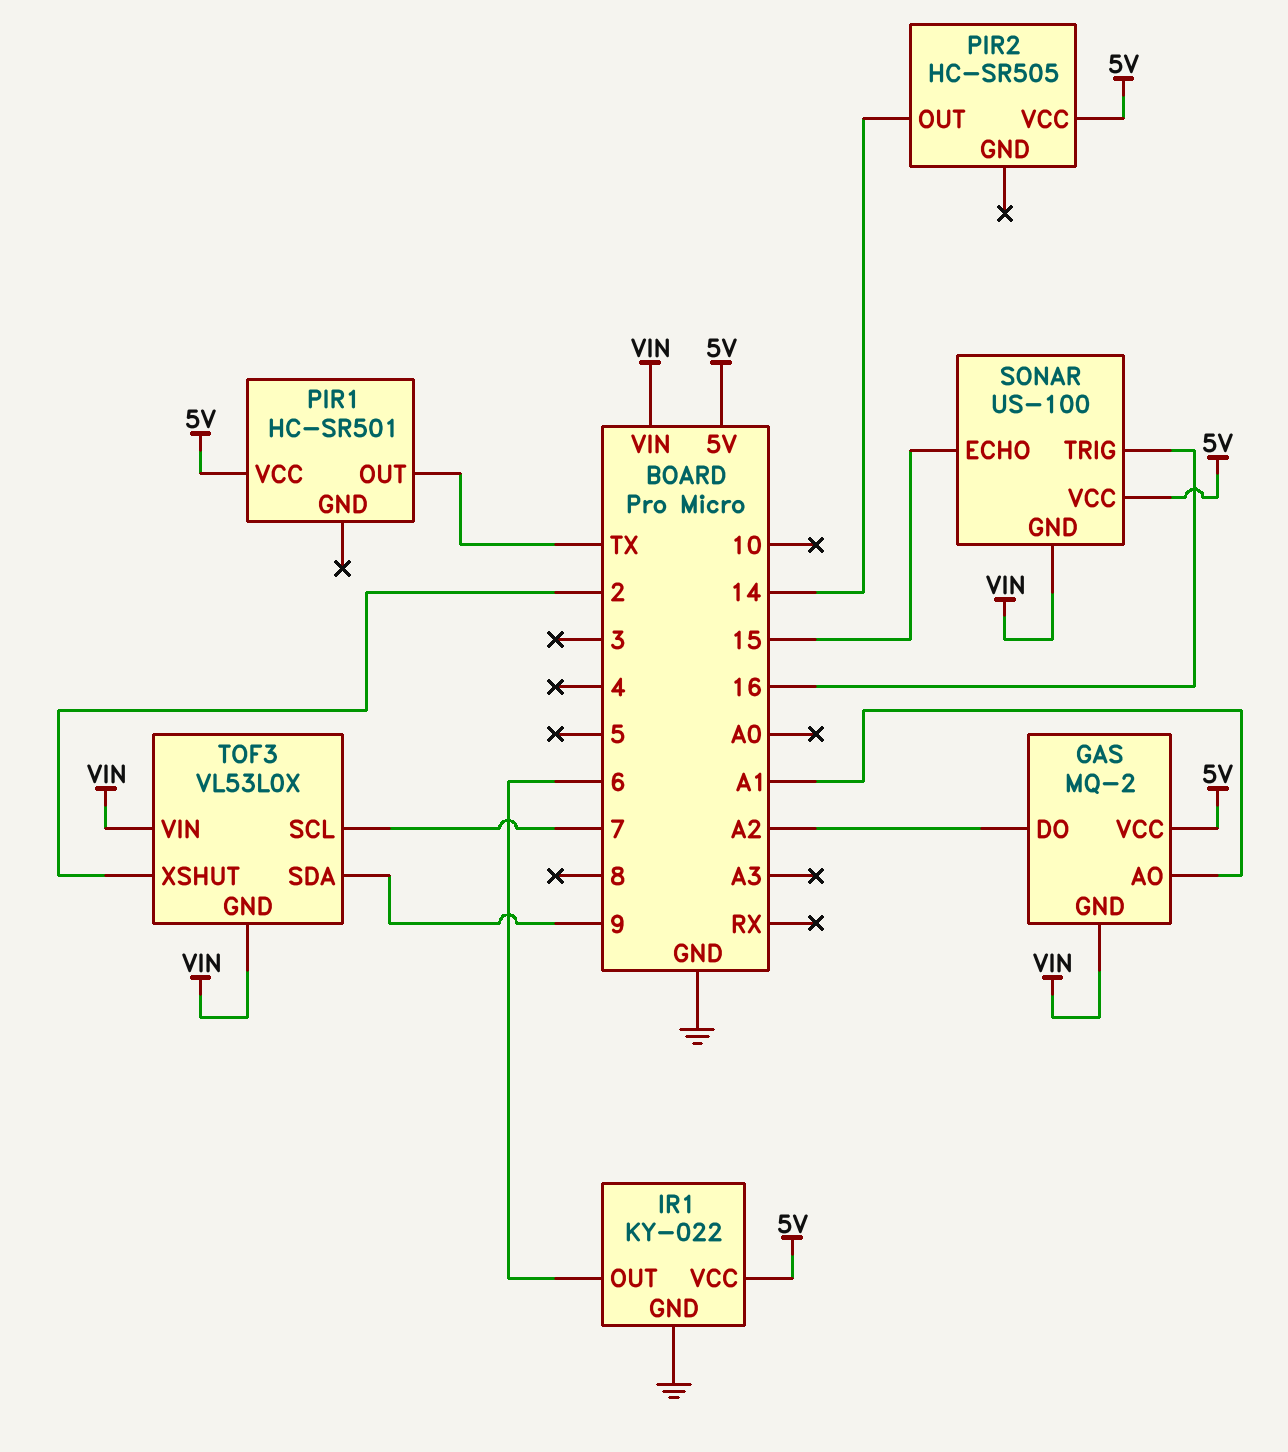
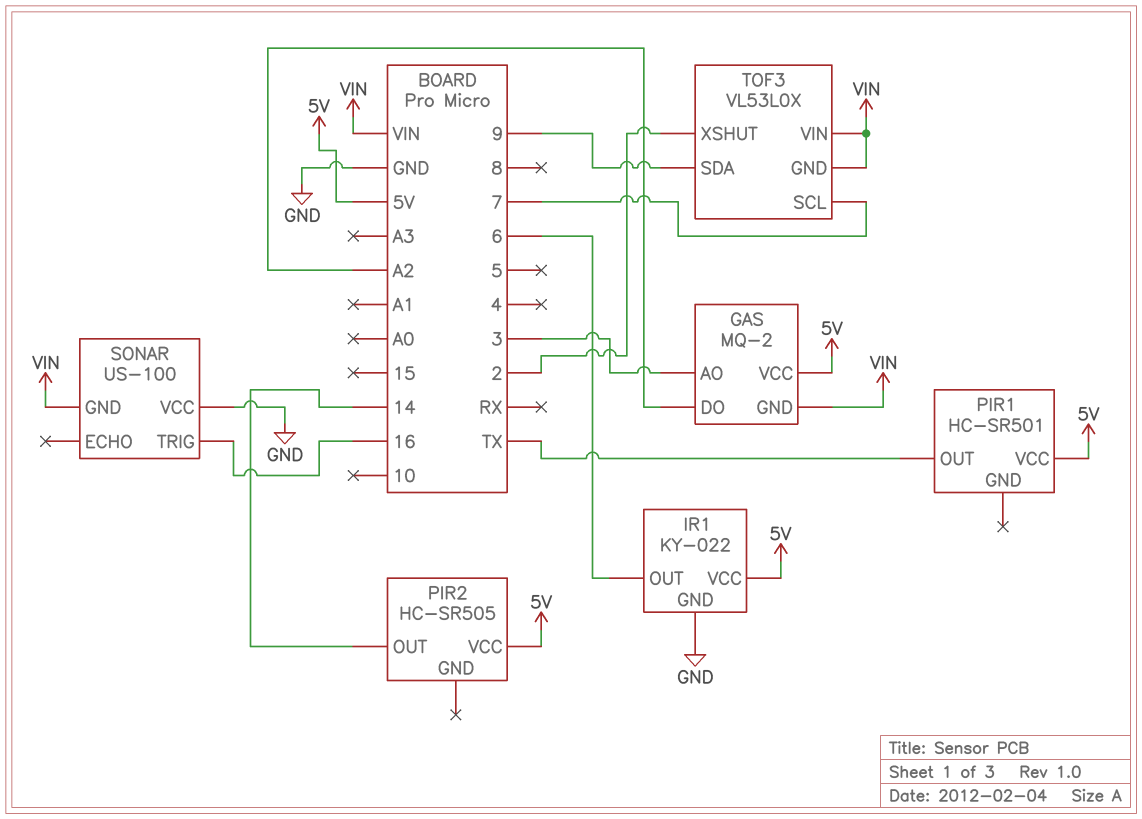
GAS pin AO: A1 -> 3
SONAR pin ECHO: 15 -> none
SONAR pin VCC: 5V -> GND

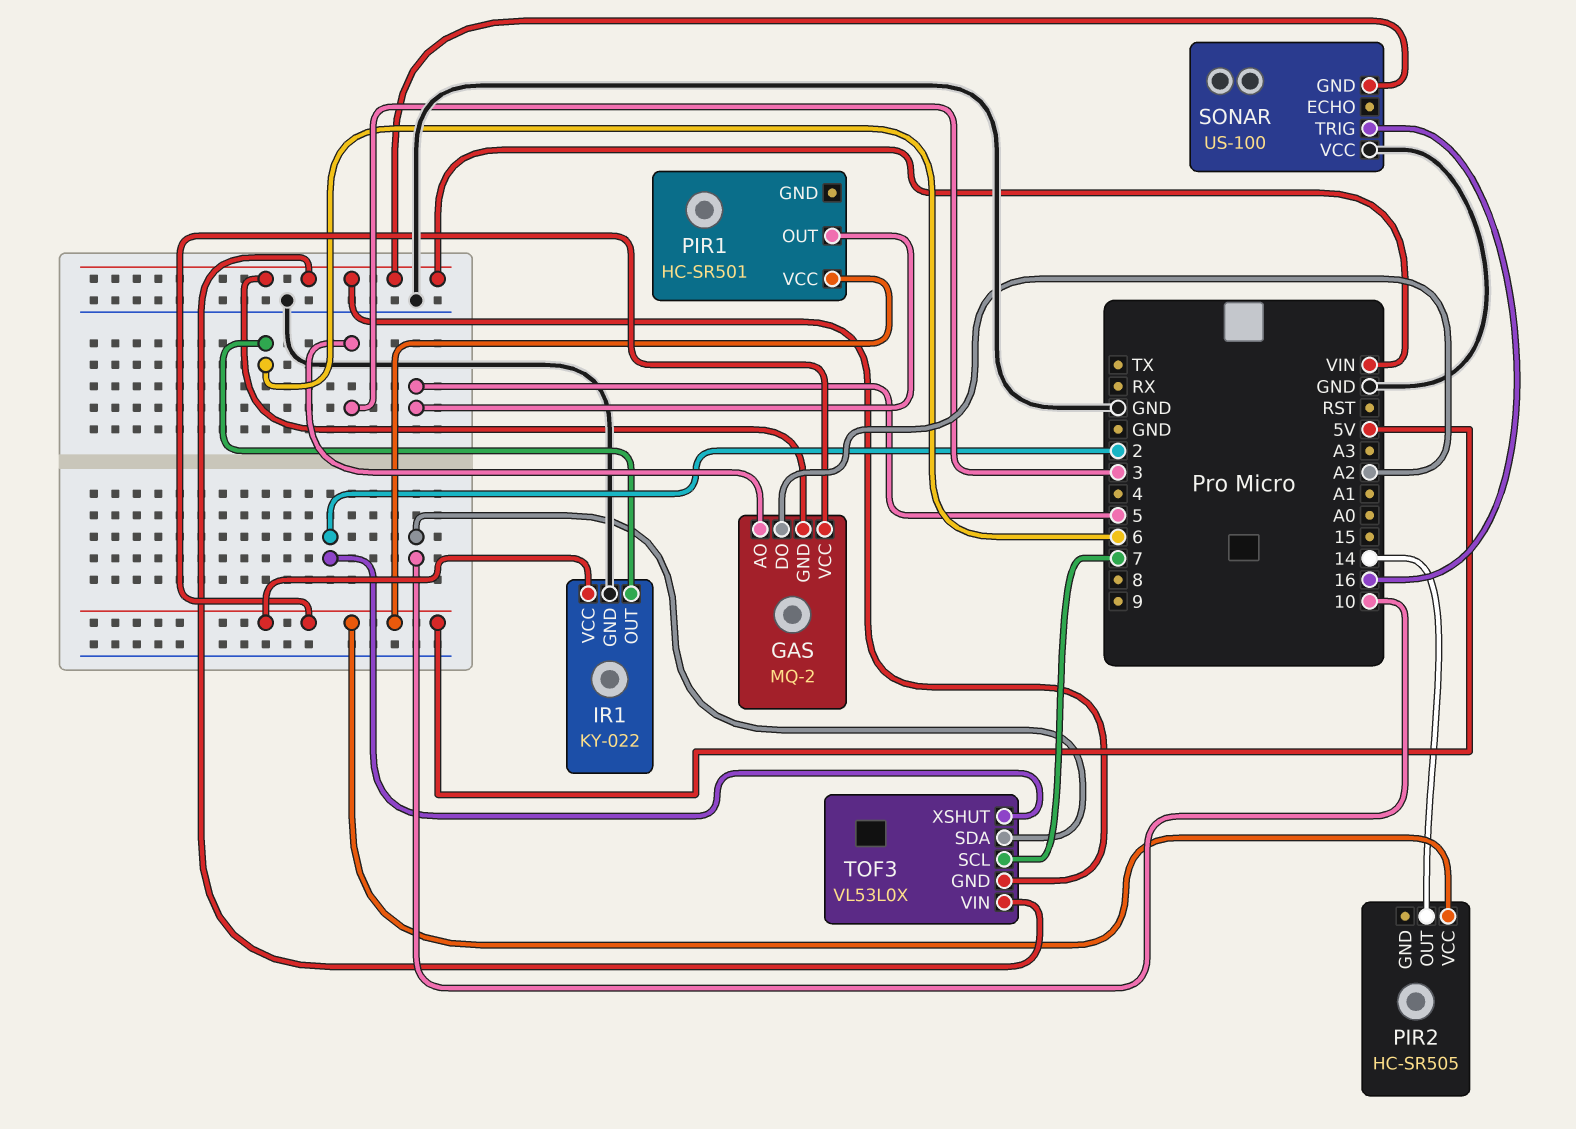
PIR1 pin OUT: TX -> 5
TOF3 pin SDA: 9 -> 10

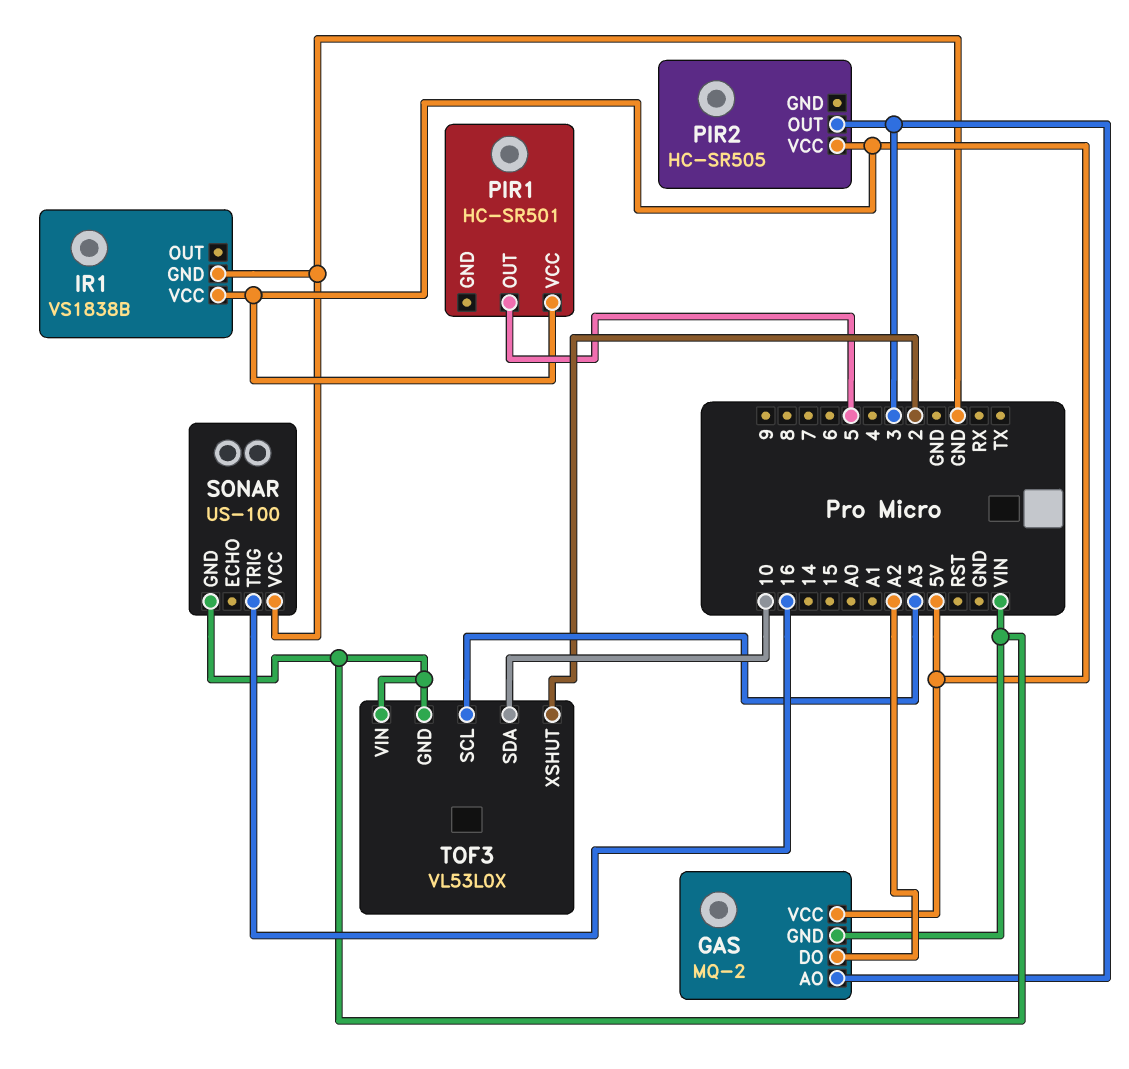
IR1: KY-022 -> VS1838B
IR1 pin OUT: 6 -> none
PIR2 pin OUT: 14 -> 3
TOF3 pin SCL: 7 -> A3

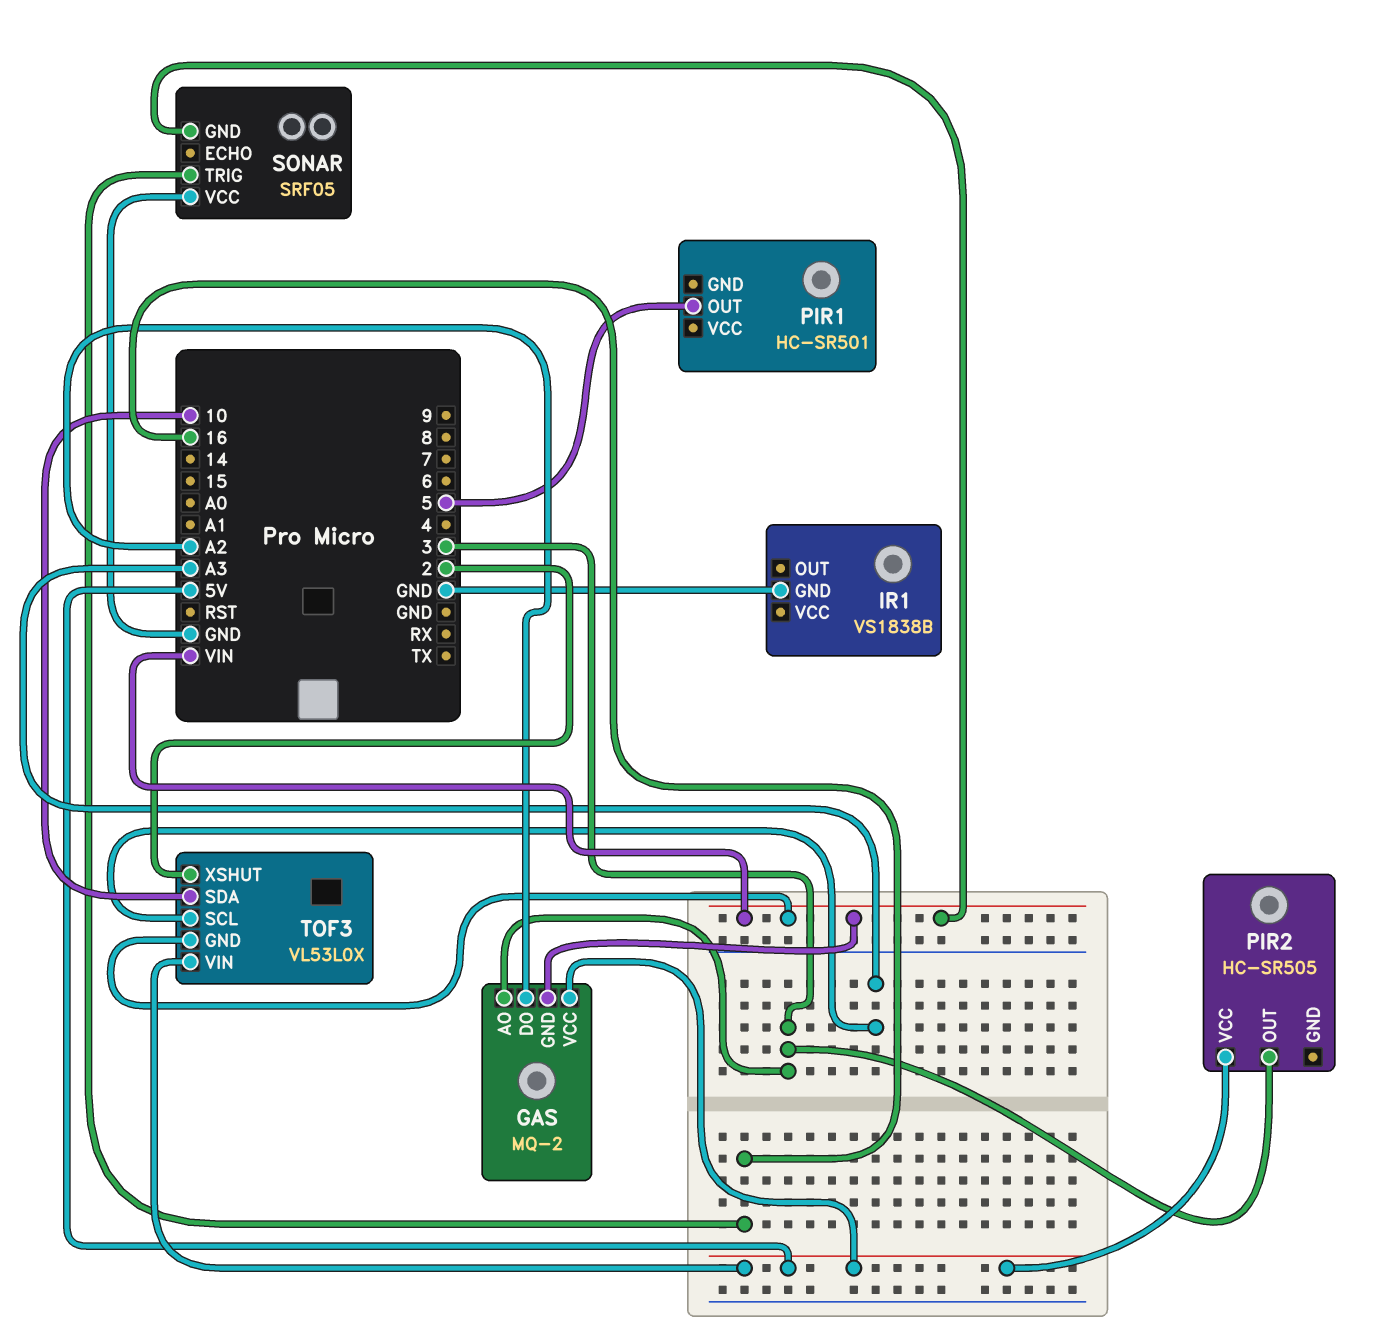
IR1 pin VCC: 5V -> none
PIR1 pin VCC: 5V -> none
SONAR: US-100 -> SRF05
TOF3 pin VIN: VIN -> 5V

